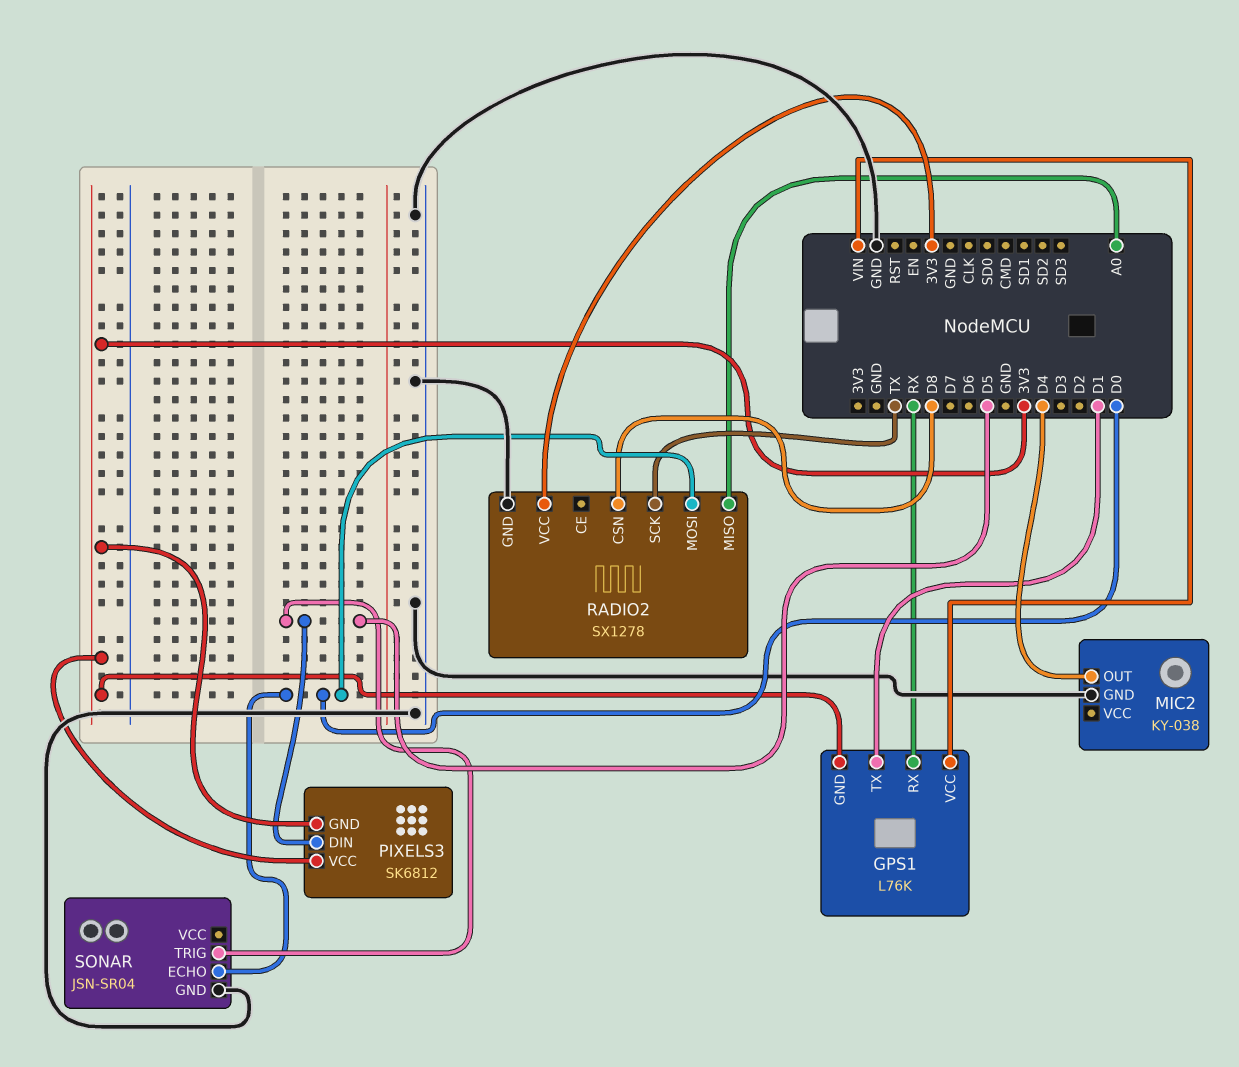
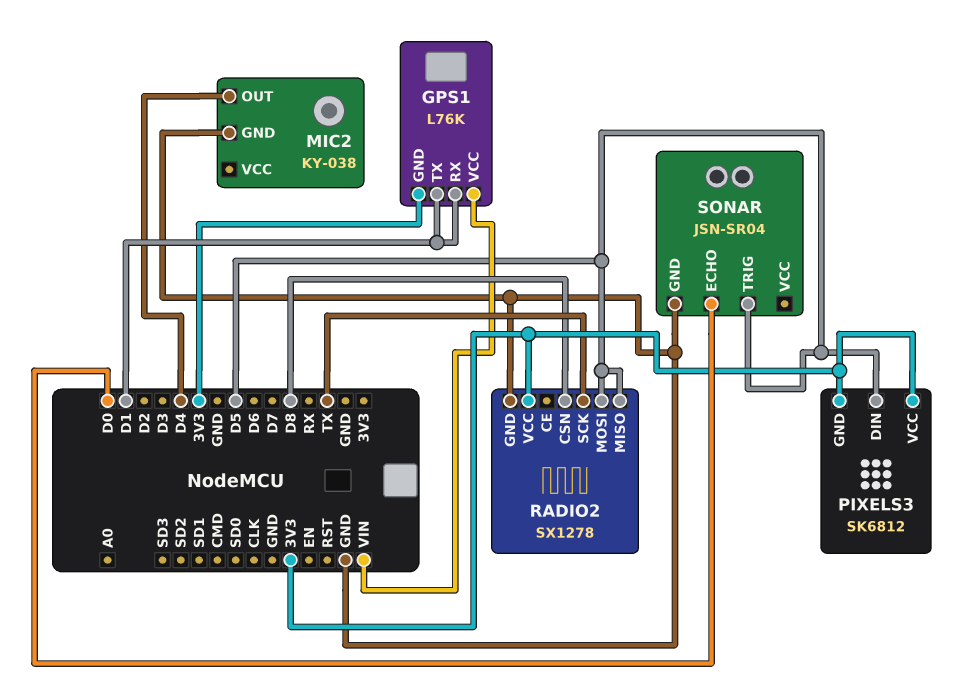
GPS1 pin RX: RX -> D1
RADIO2 pin MISO: A0 -> D5
RADIO2 pin MOSI: D0 -> D5

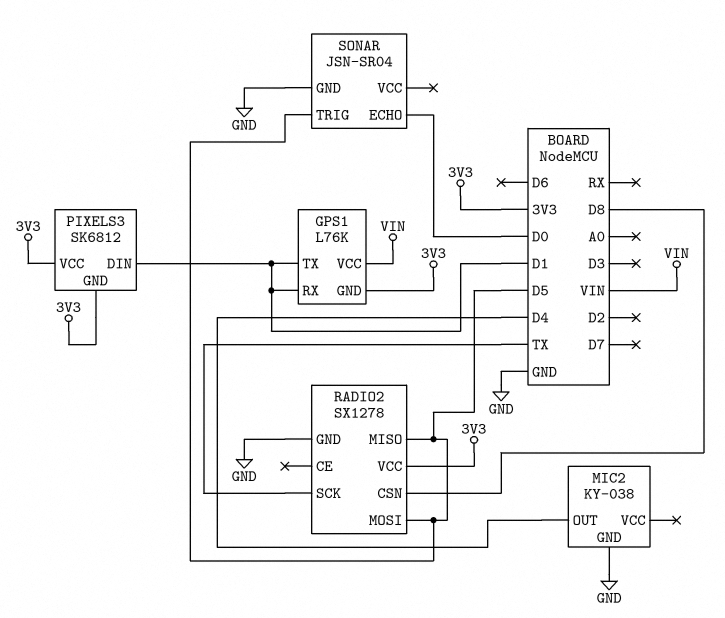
PIXELS3 pin DIN: D5 -> D1

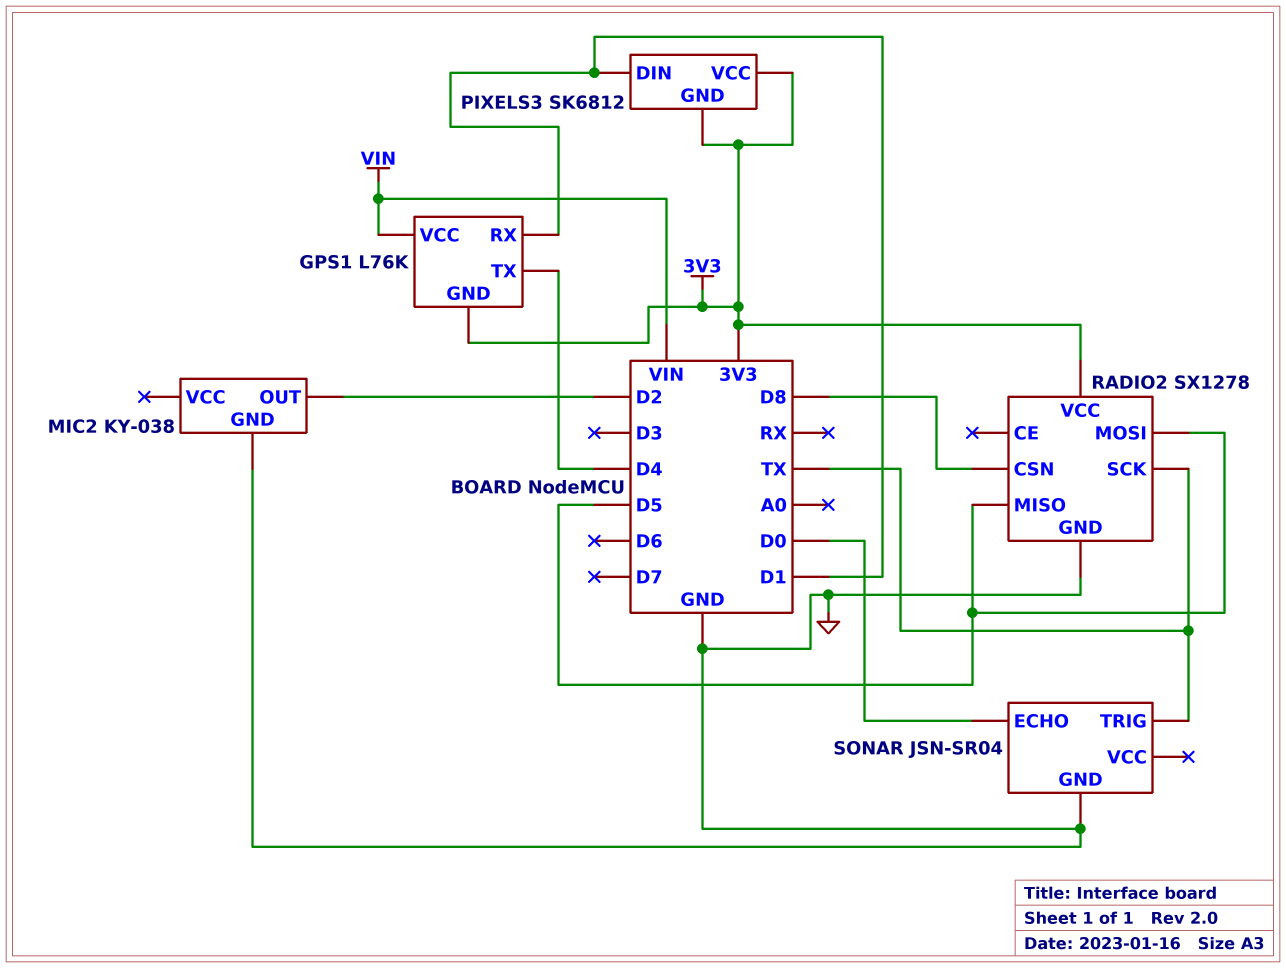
GPS1 pin TX: D1 -> D4
MIC2 pin OUT: D4 -> D2
SONAR pin TRIG: D5 -> TX

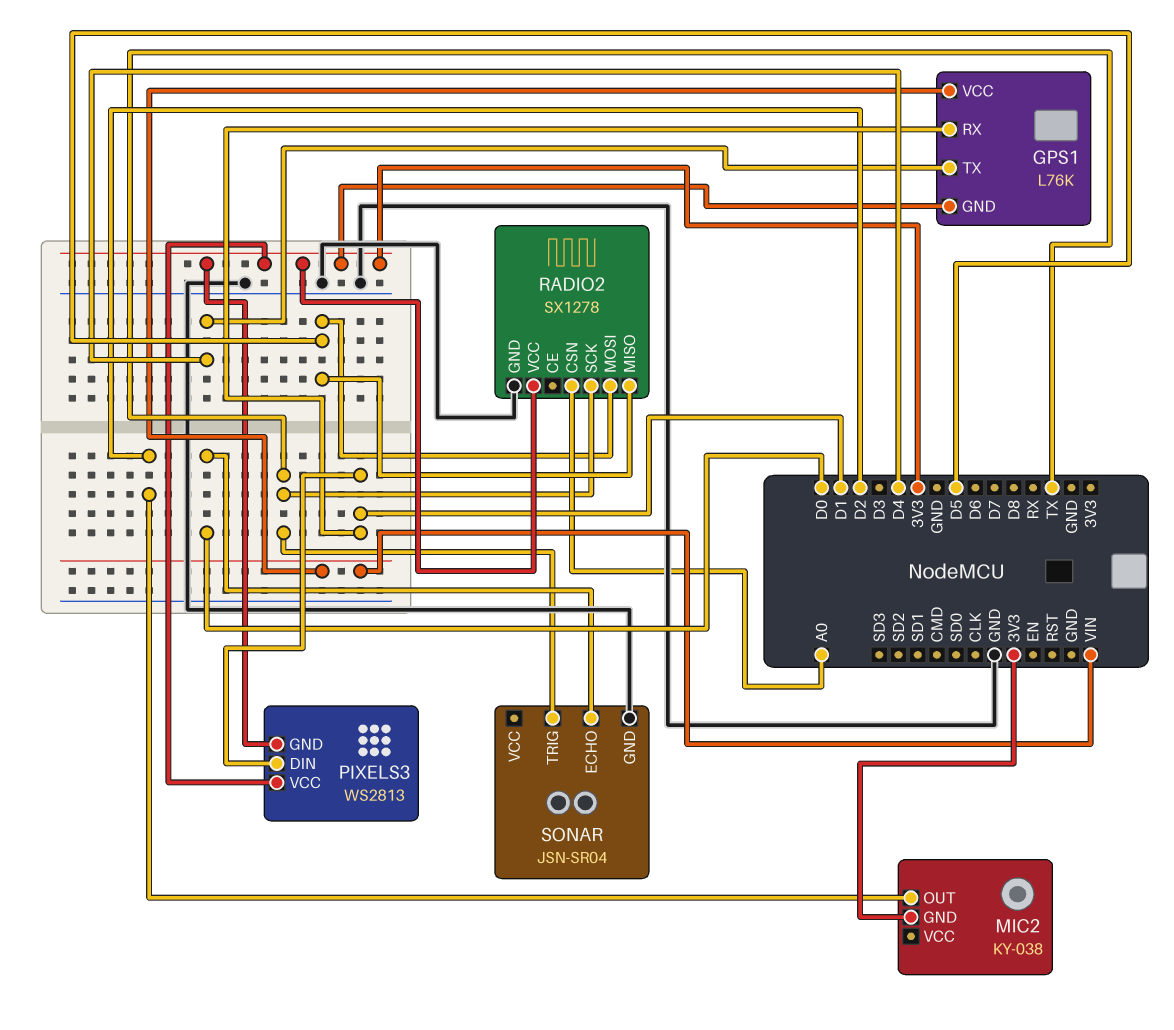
MIC2 pin GND: GND -> 3V3
PIXELS3: SK6812 -> WS2813
RADIO2 pin CSN: D8 -> A0

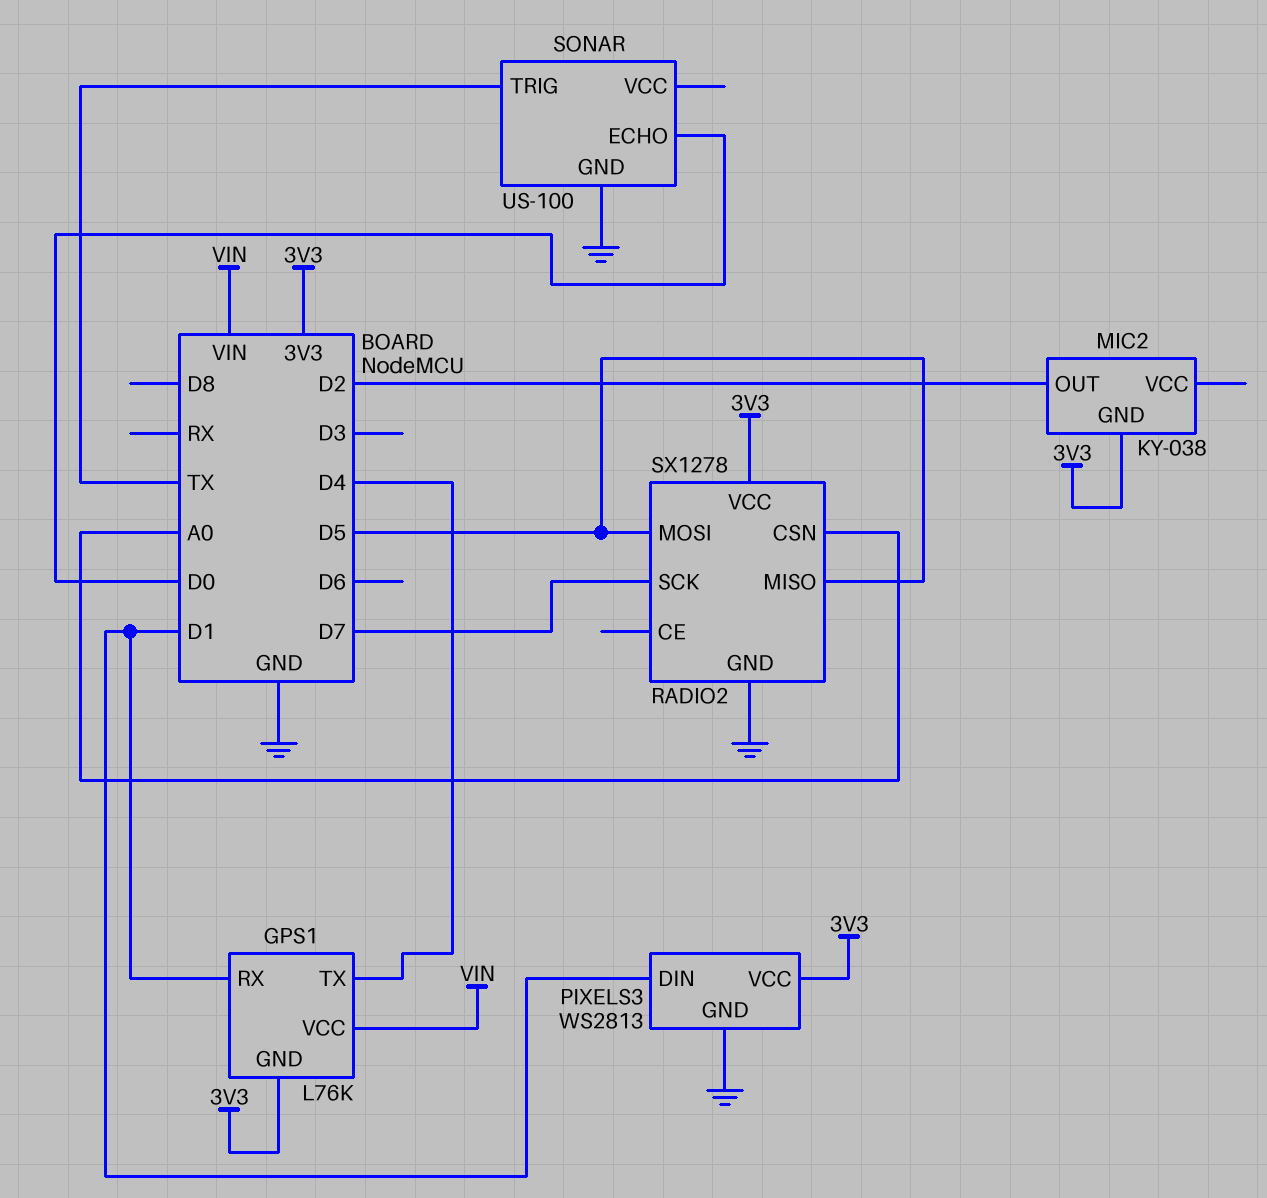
PIXELS3 pin GND: 3V3 -> GND
RADIO2 pin SCK: TX -> D7
SONAR: JSN-SR04 -> US-100

